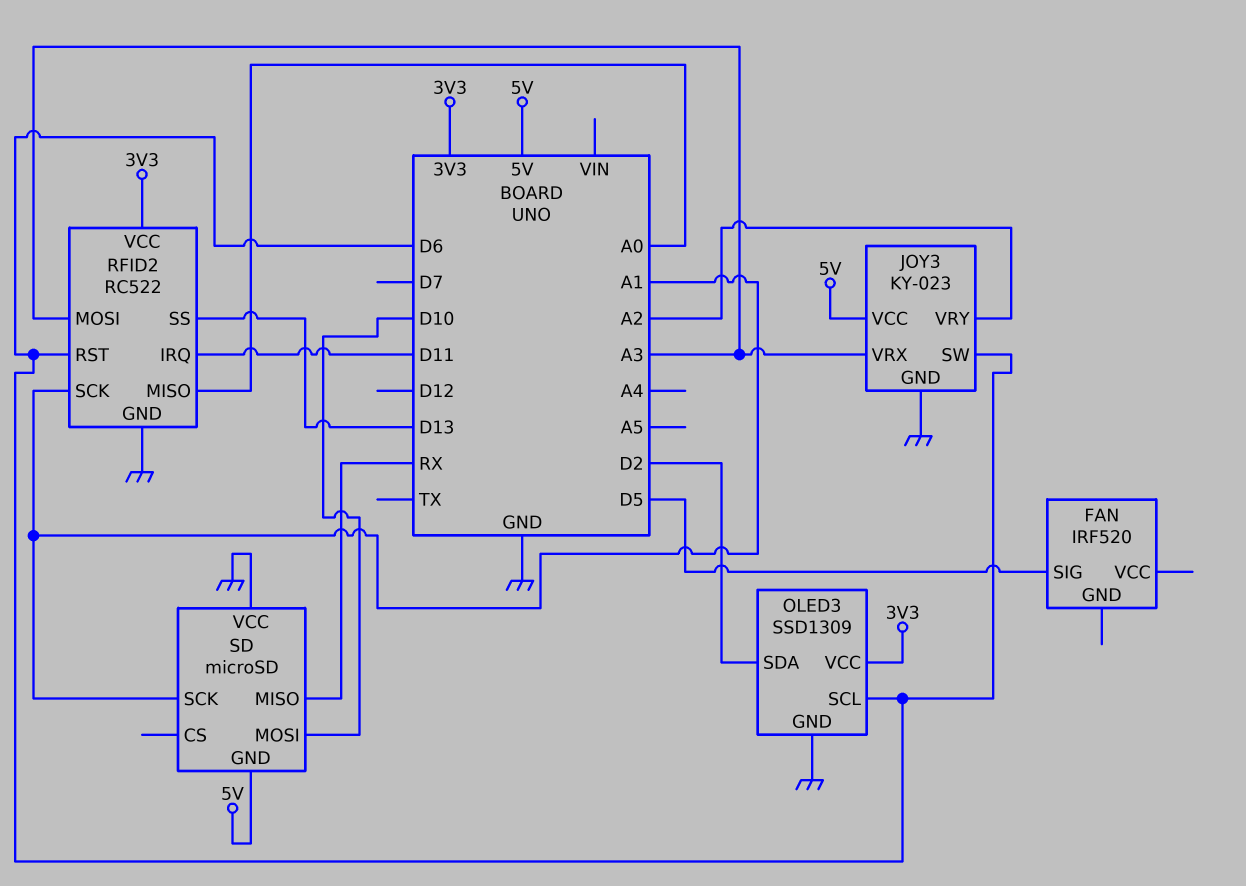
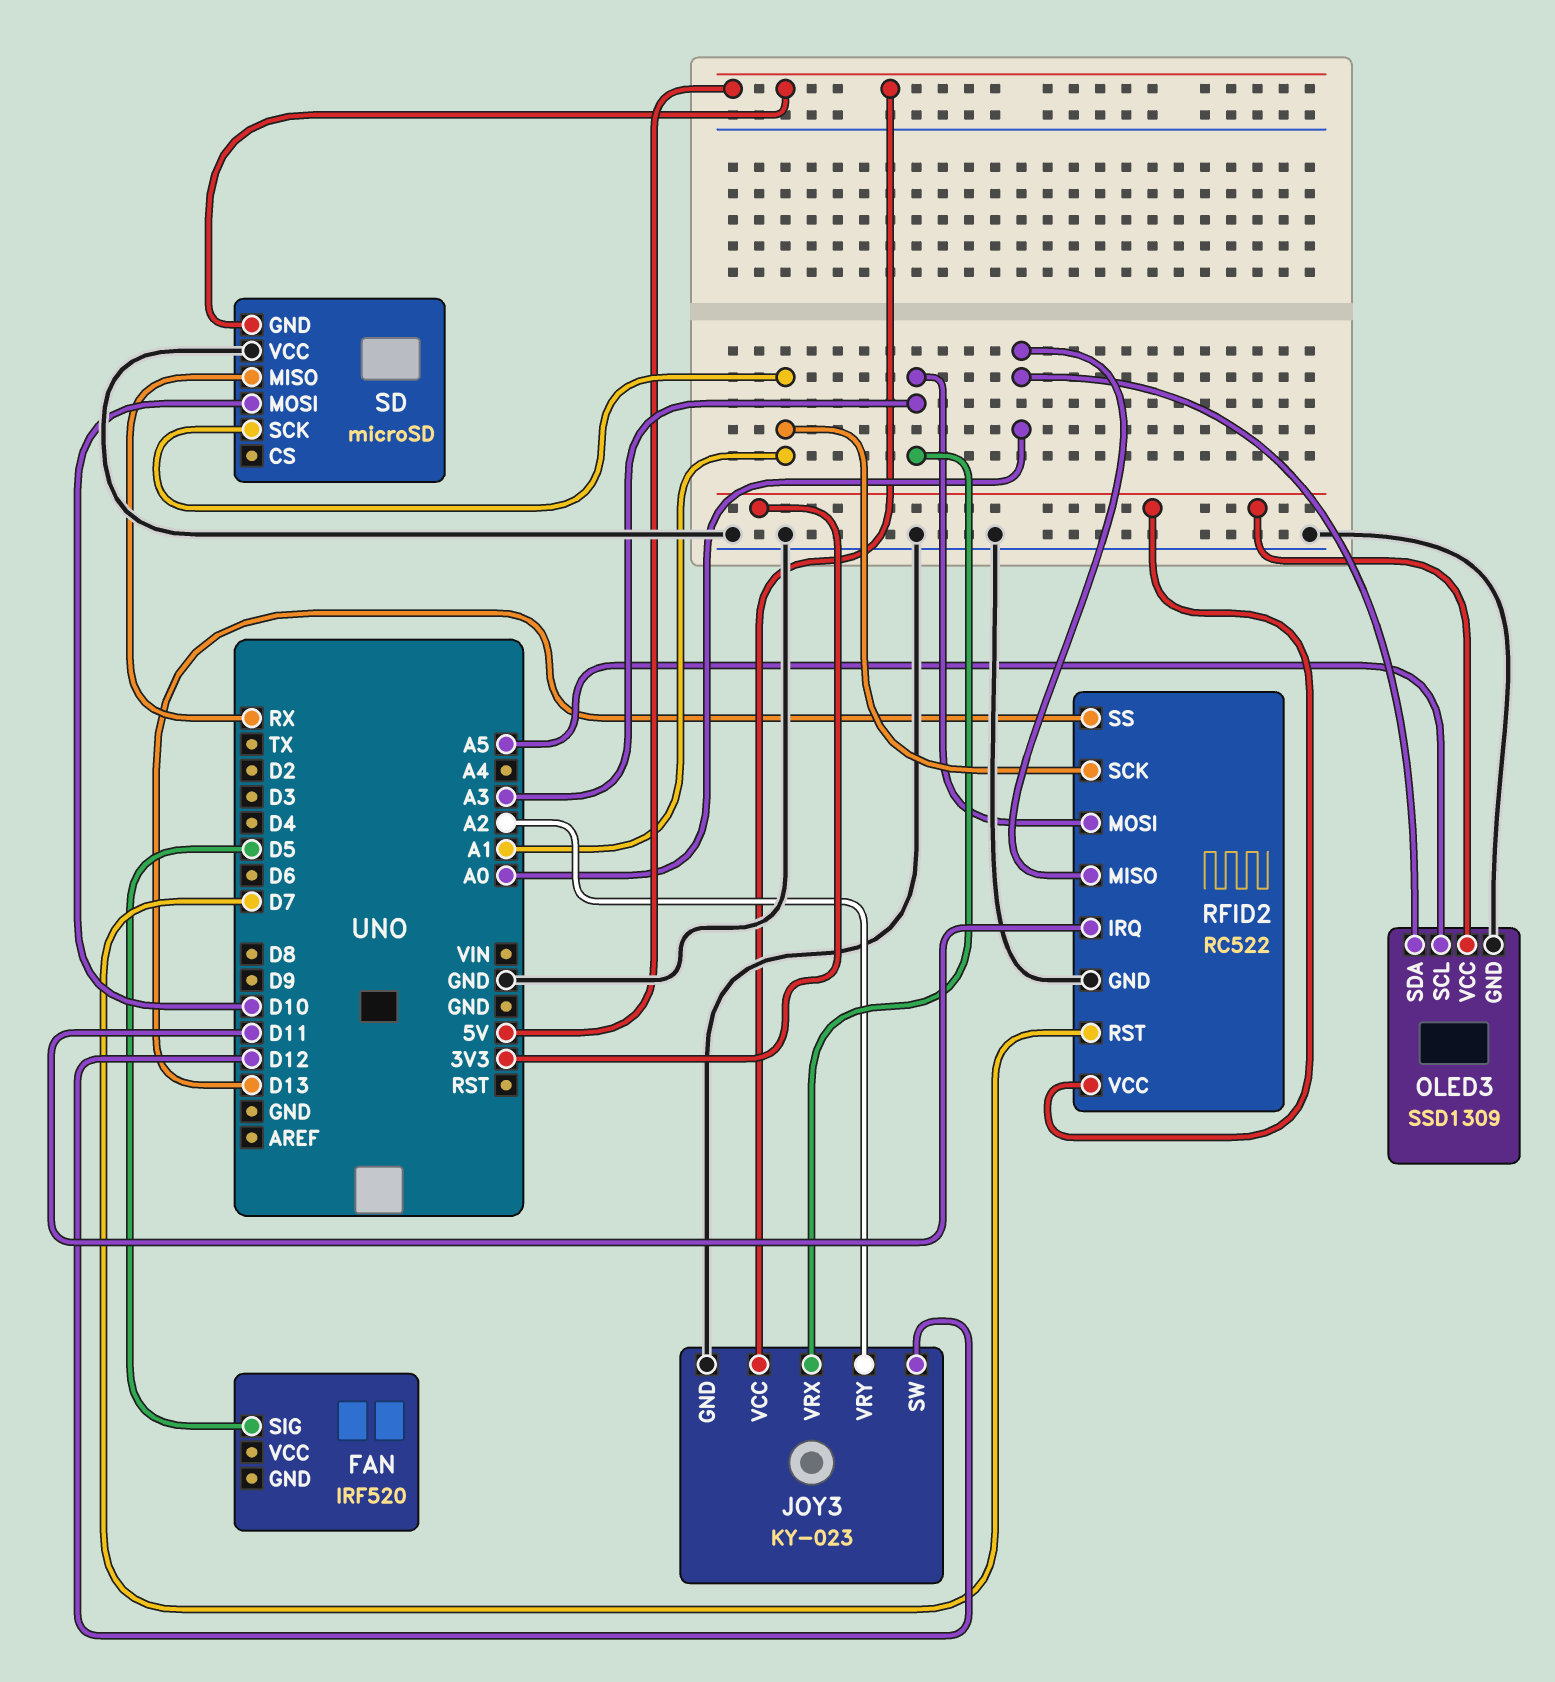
JOY3 pin SW: D6 -> D12
OLED3 pin SCL: D6 -> A5
OLED3 pin SDA: D2 -> A0
RFID2 pin RST: D6 -> D7

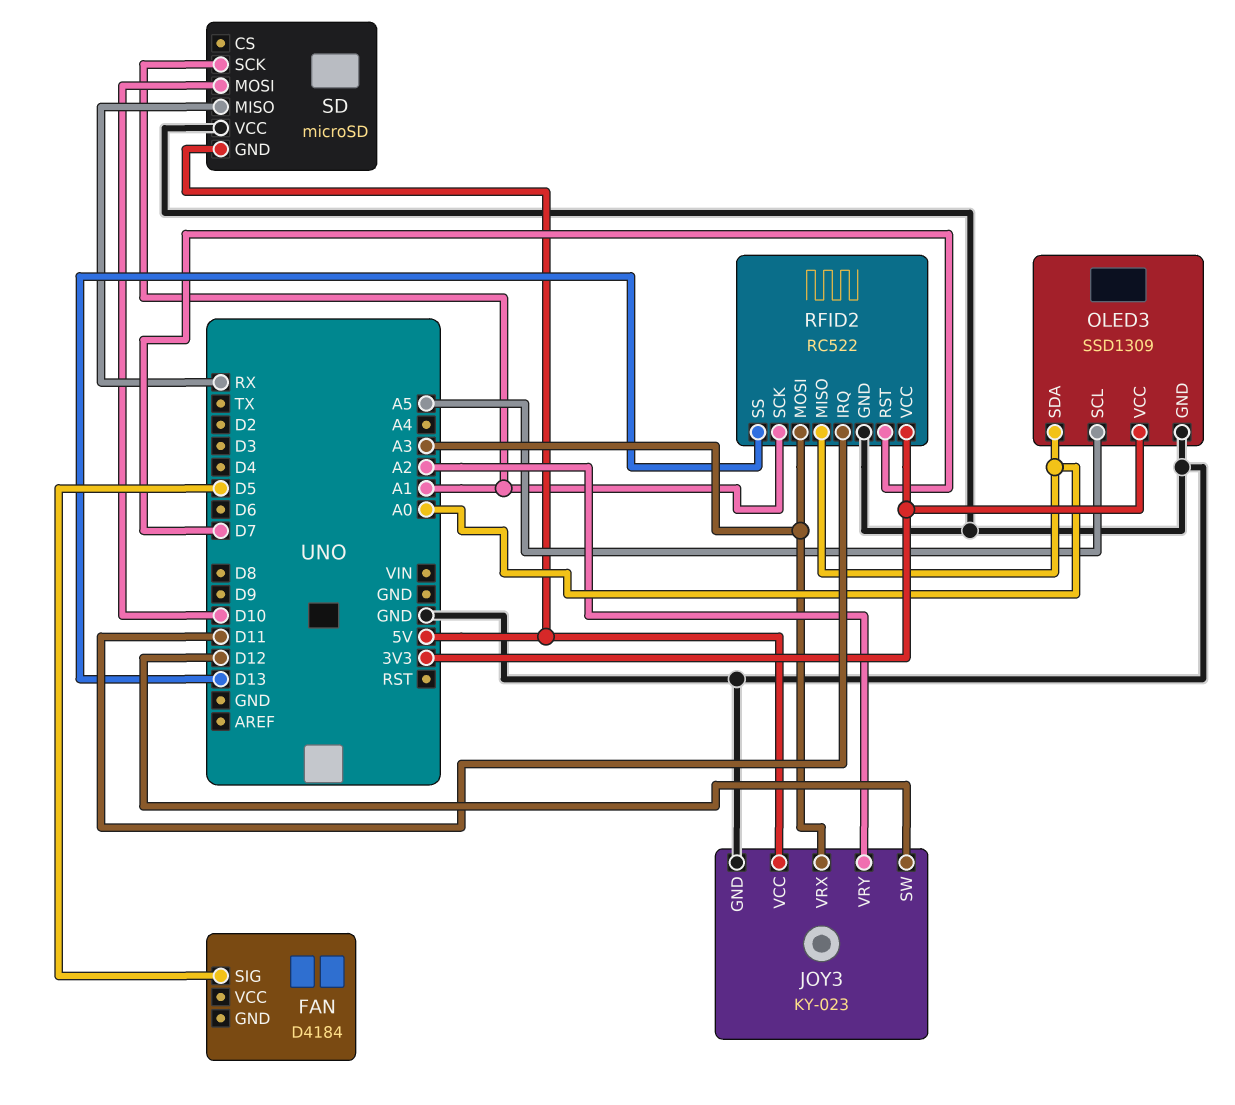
FAN: IRF520 -> D4184

